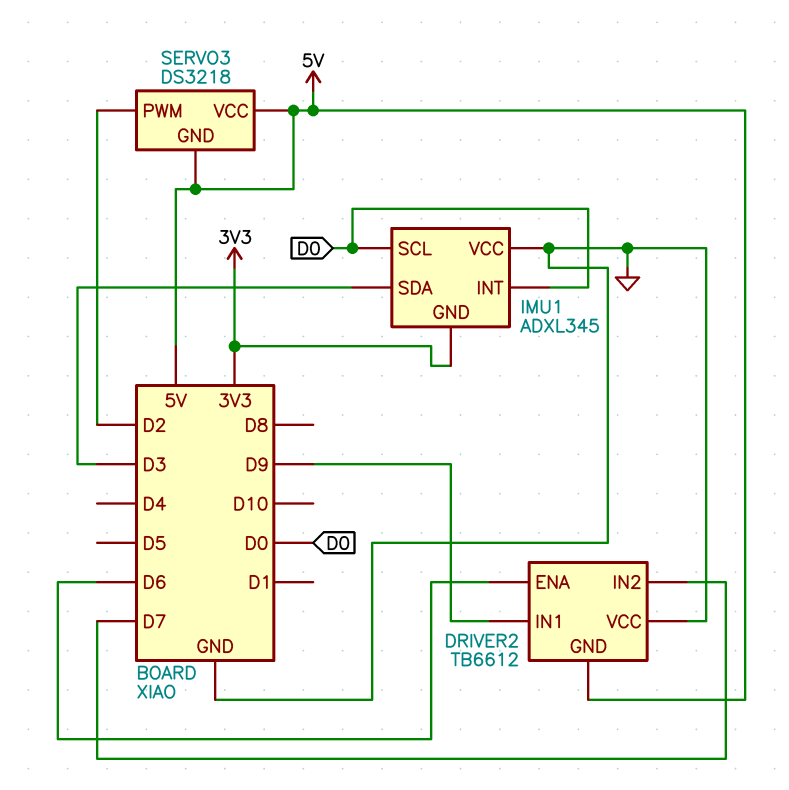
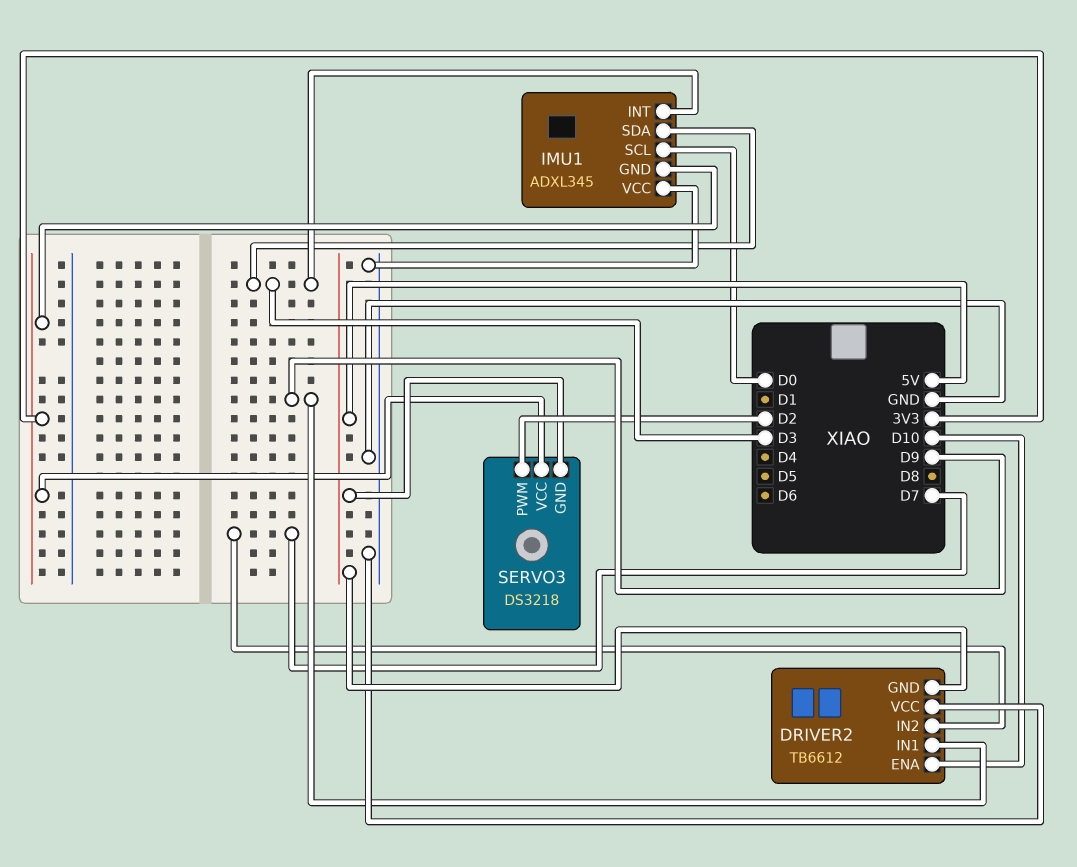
DRIVER2 pin ENA: D6 -> D10
IMU1 pin INT: D0 -> D3
SERVO3 pin VCC: 5V -> 3V3

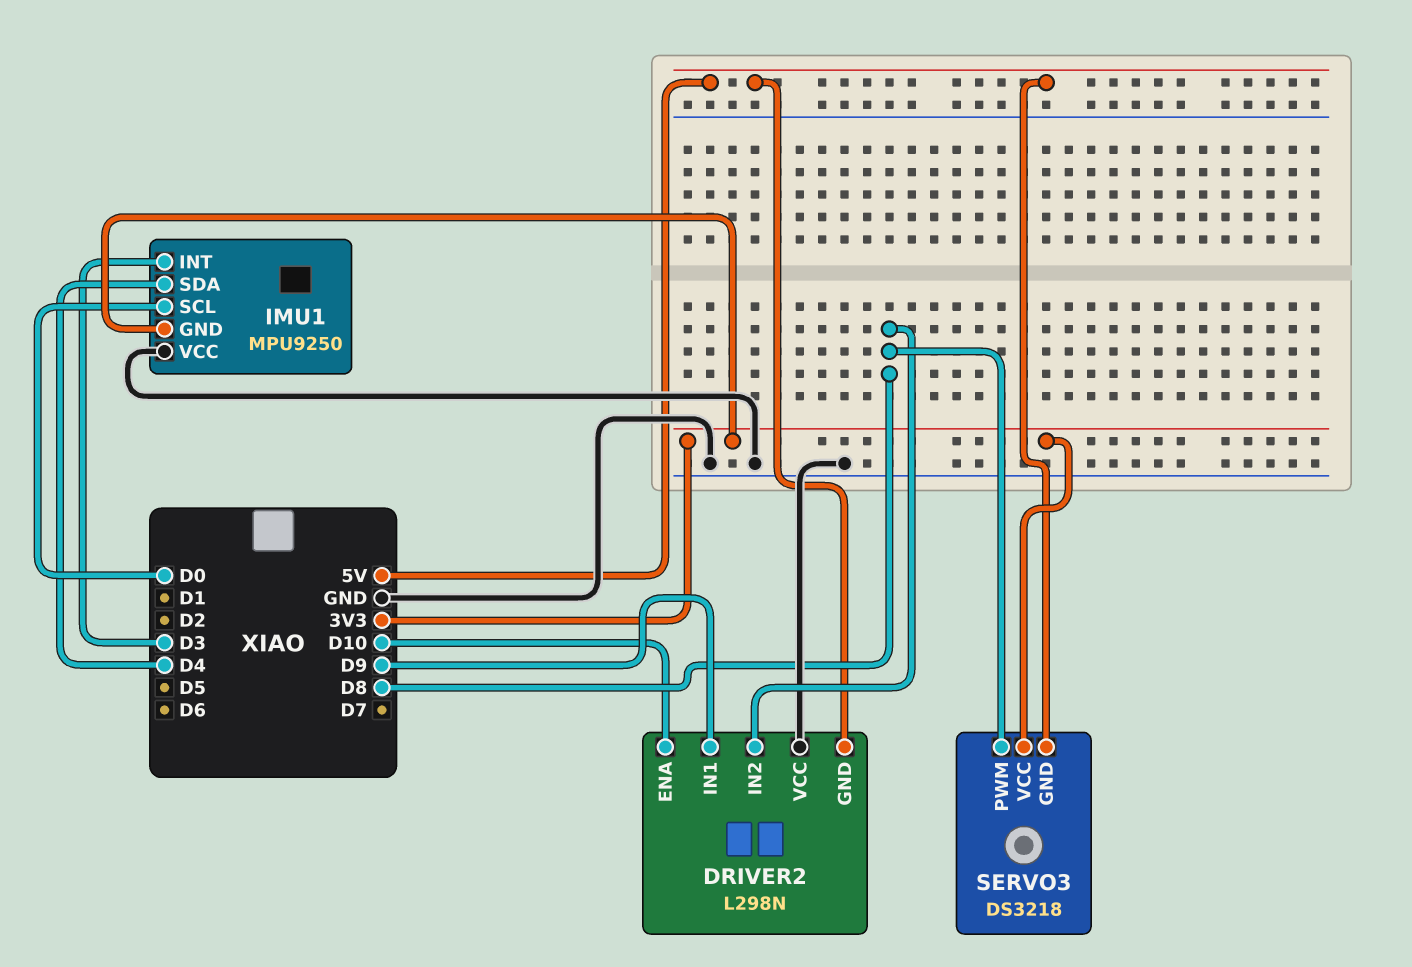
DRIVER2: TB6612 -> L298N
DRIVER2 pin IN2: D7 -> D8
IMU1: ADXL345 -> MPU9250
IMU1 pin SDA: D3 -> D4
SERVO3 pin PWM: D2 -> D8

